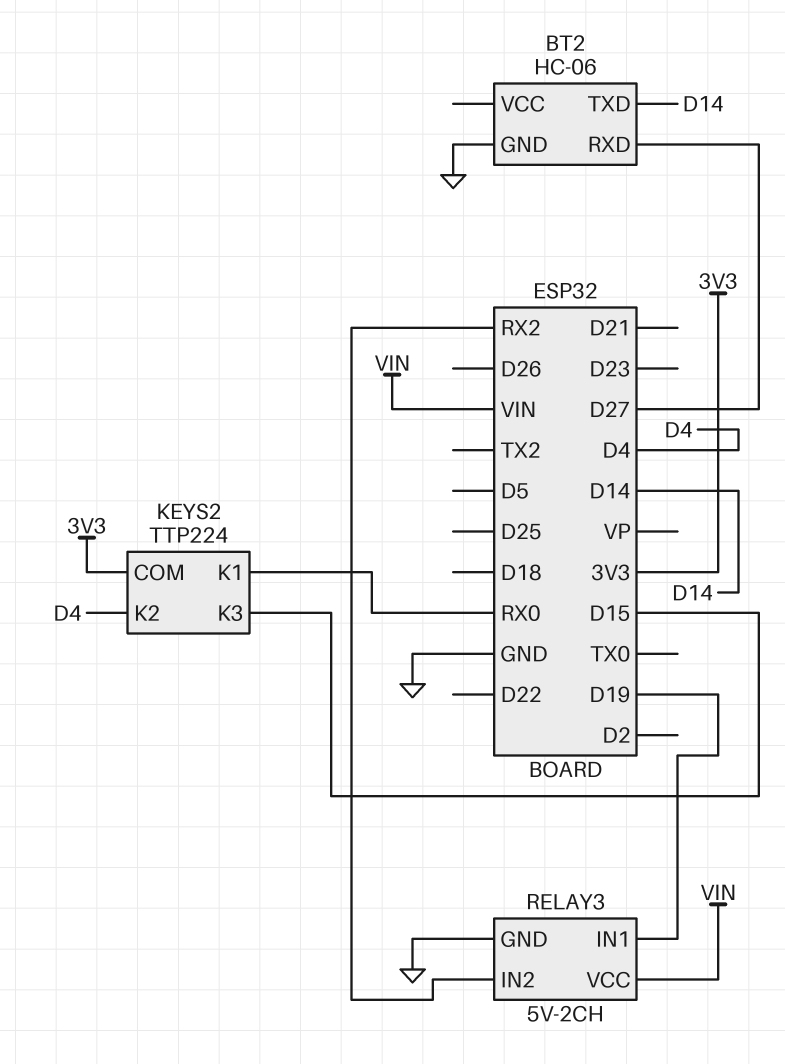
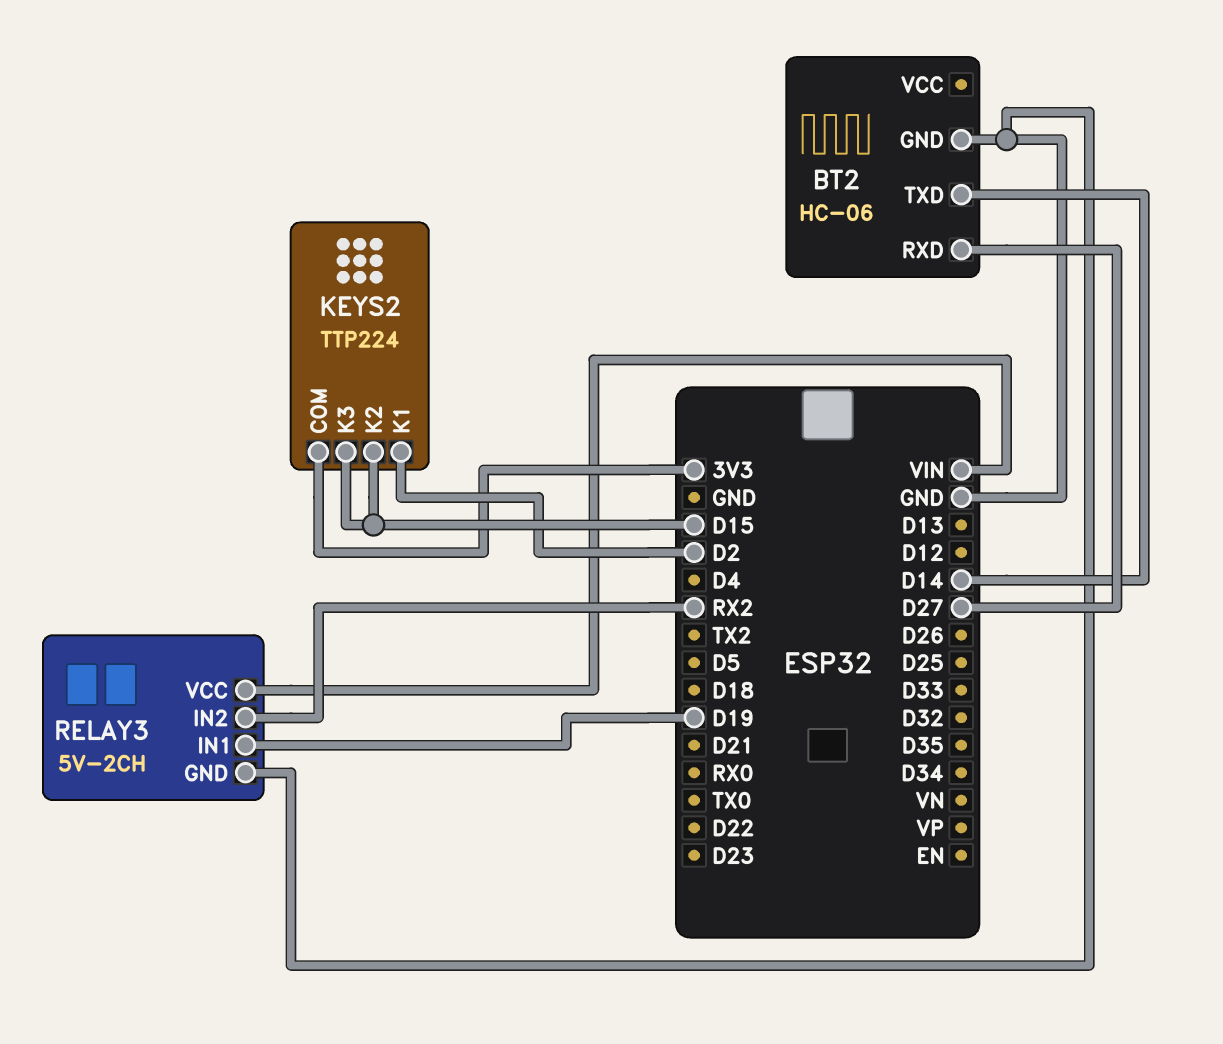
KEYS2 pin K1: RX0 -> D2
KEYS2 pin K2: D4 -> D15

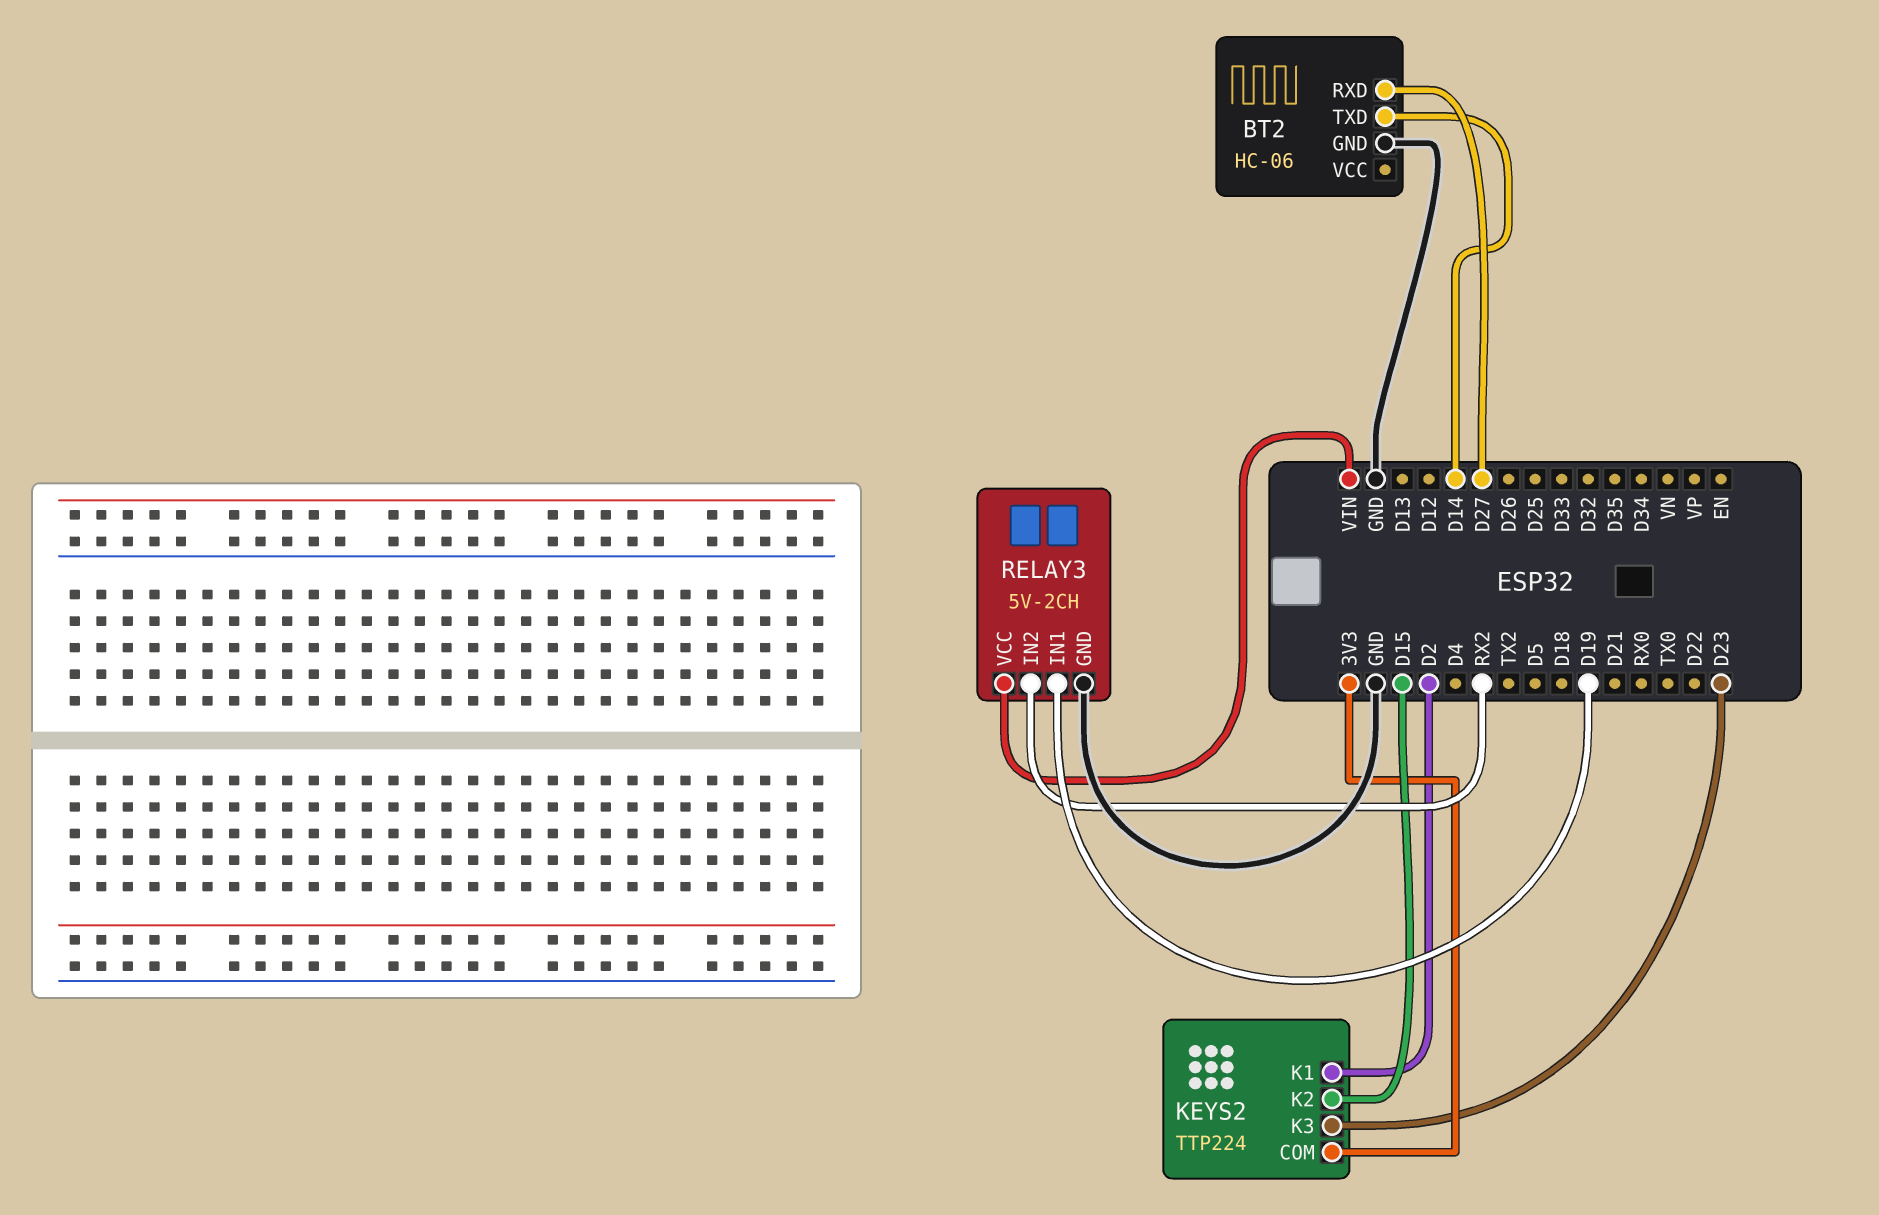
KEYS2 pin K3: D15 -> D23

